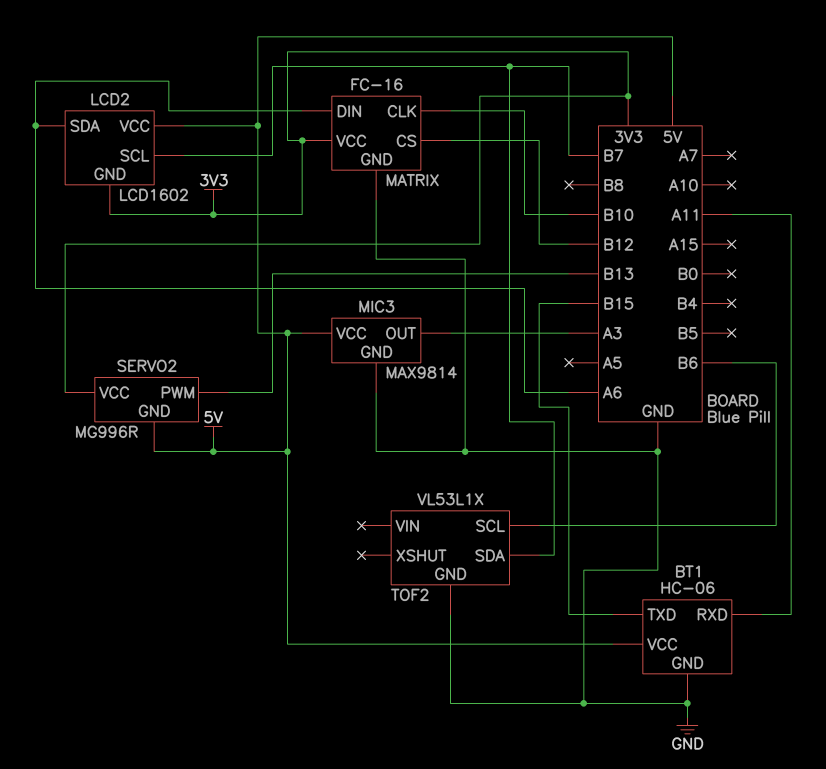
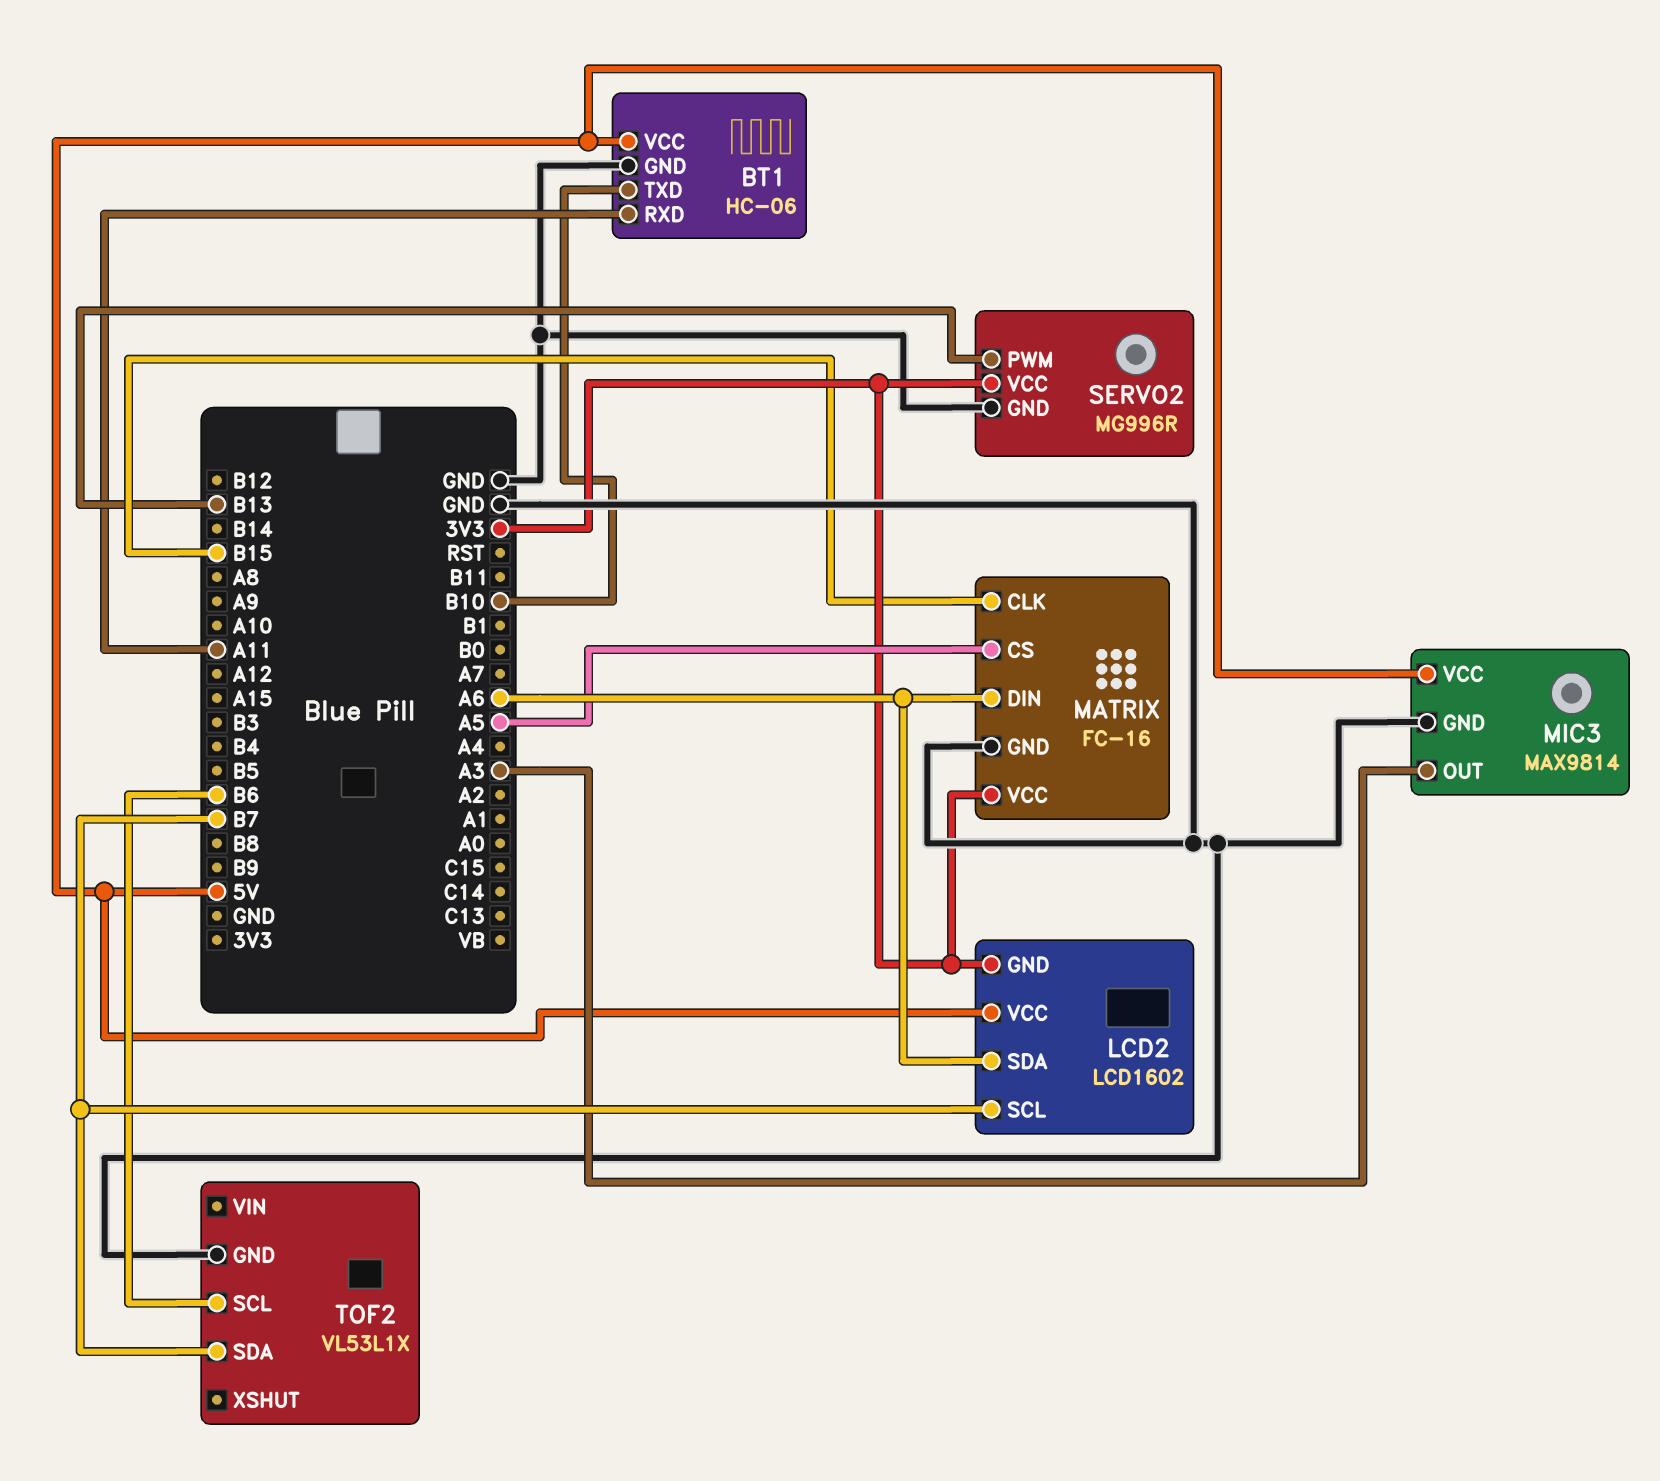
BT1 pin TXD: B15 -> B10
MATRIX pin CLK: B10 -> B15
MATRIX pin CS: B12 -> A5
SERVO2 pin GND: 5V -> GND

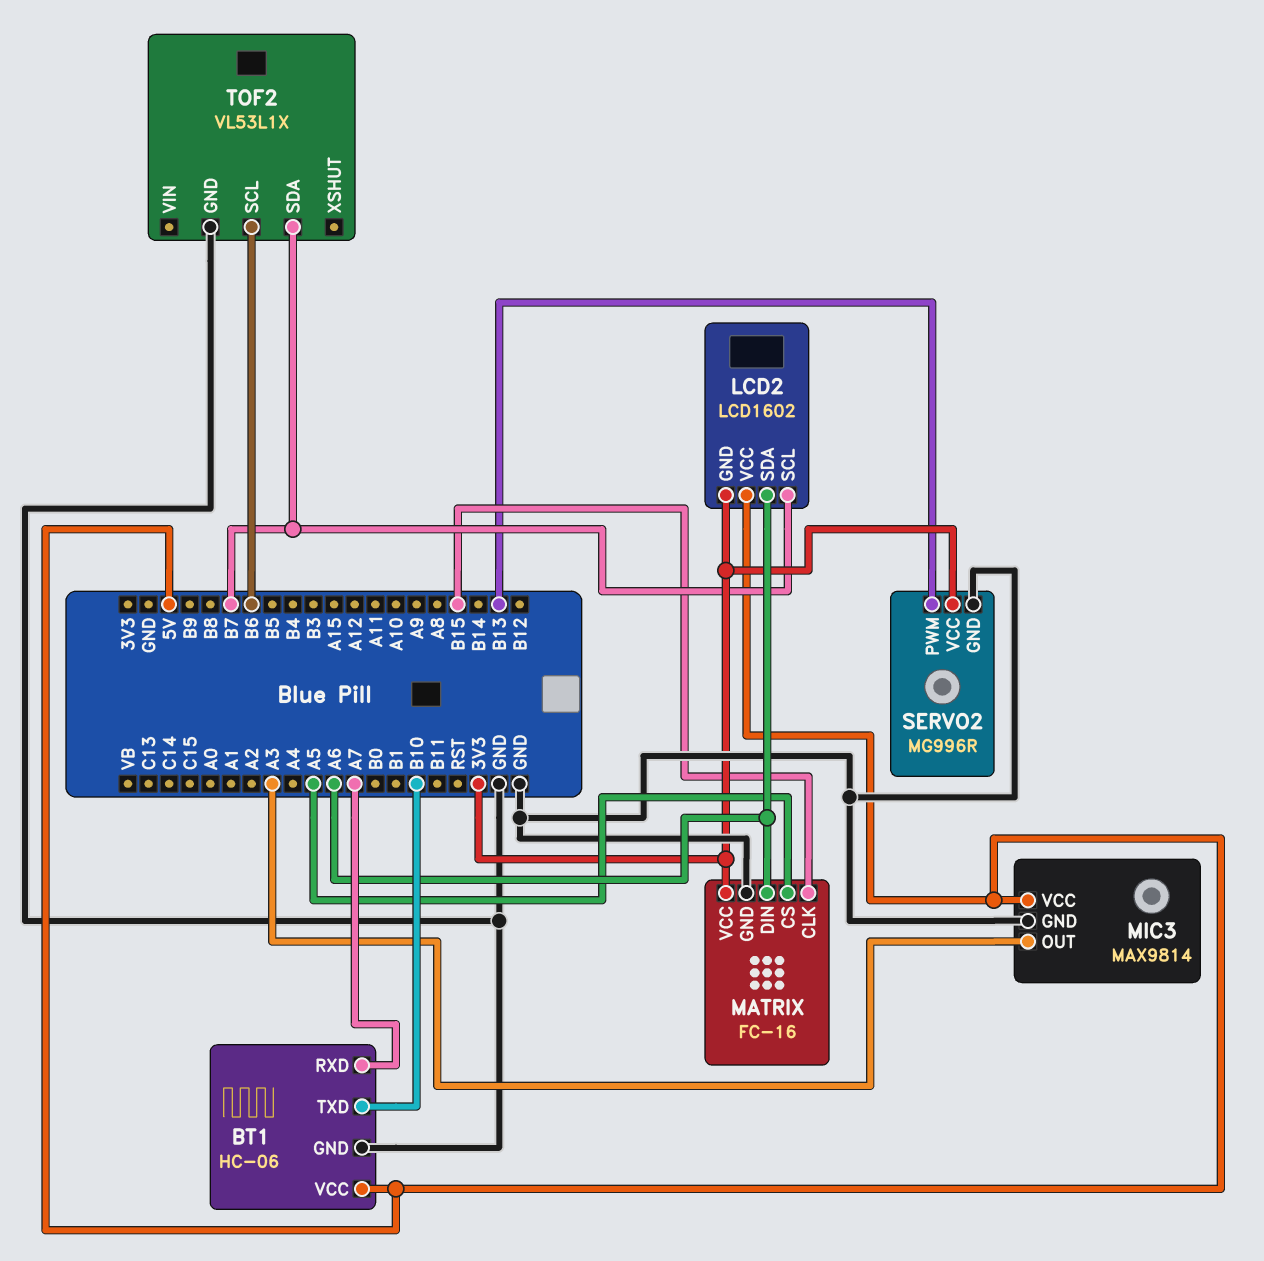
BT1 pin RXD: A11 -> A7

